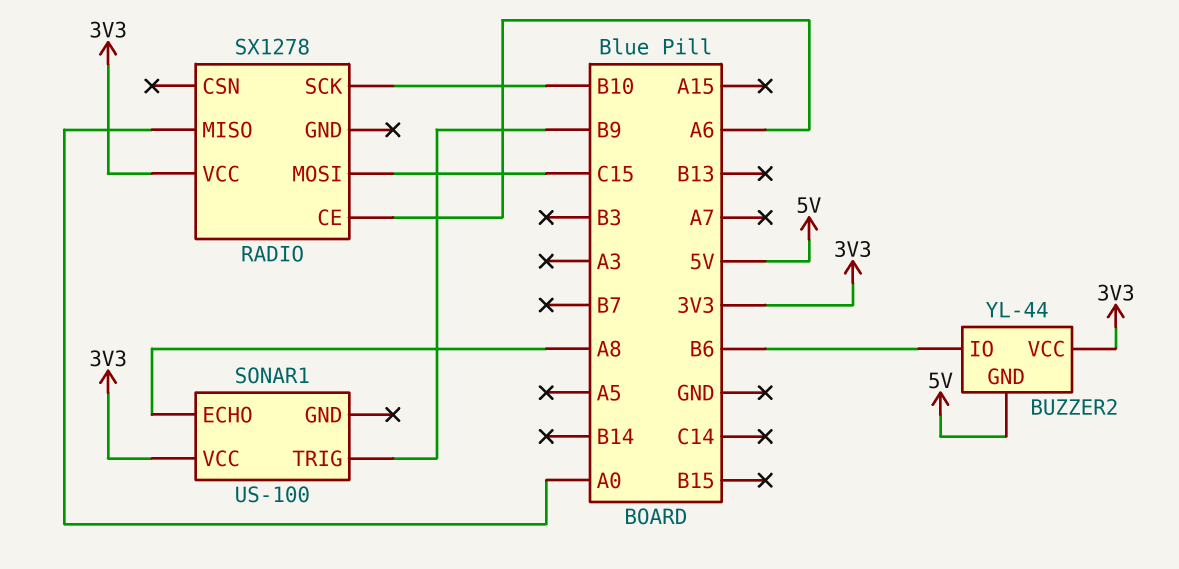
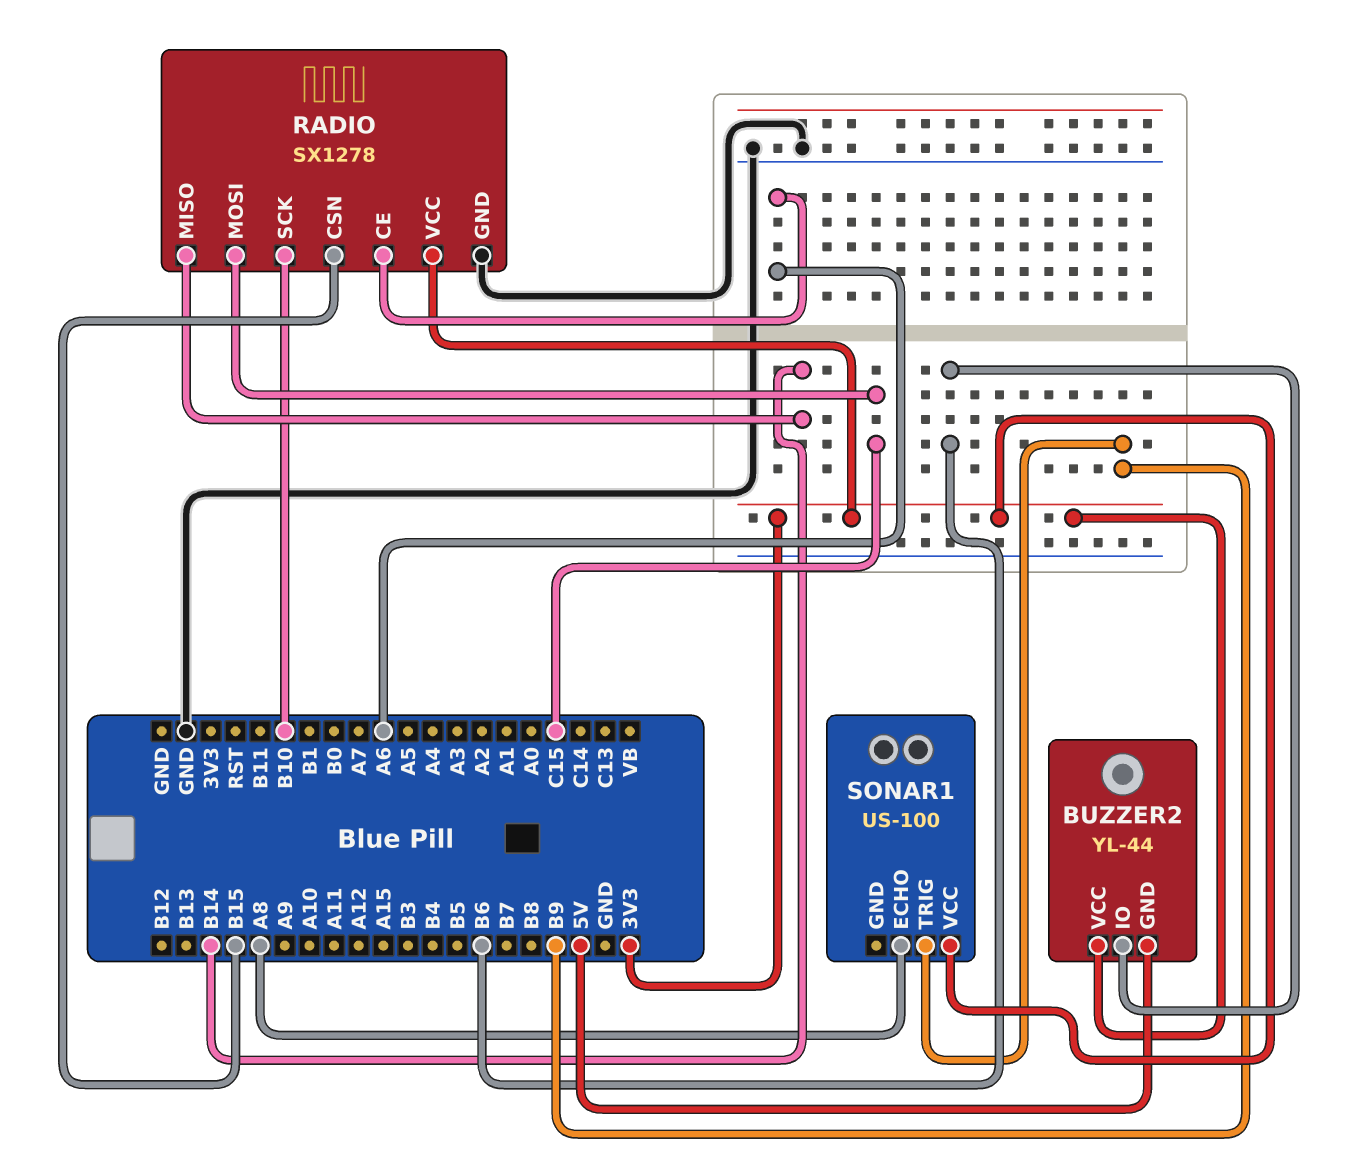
RADIO pin CSN: none -> B15
RADIO pin GND: none -> GND
RADIO pin MISO: A0 -> B14

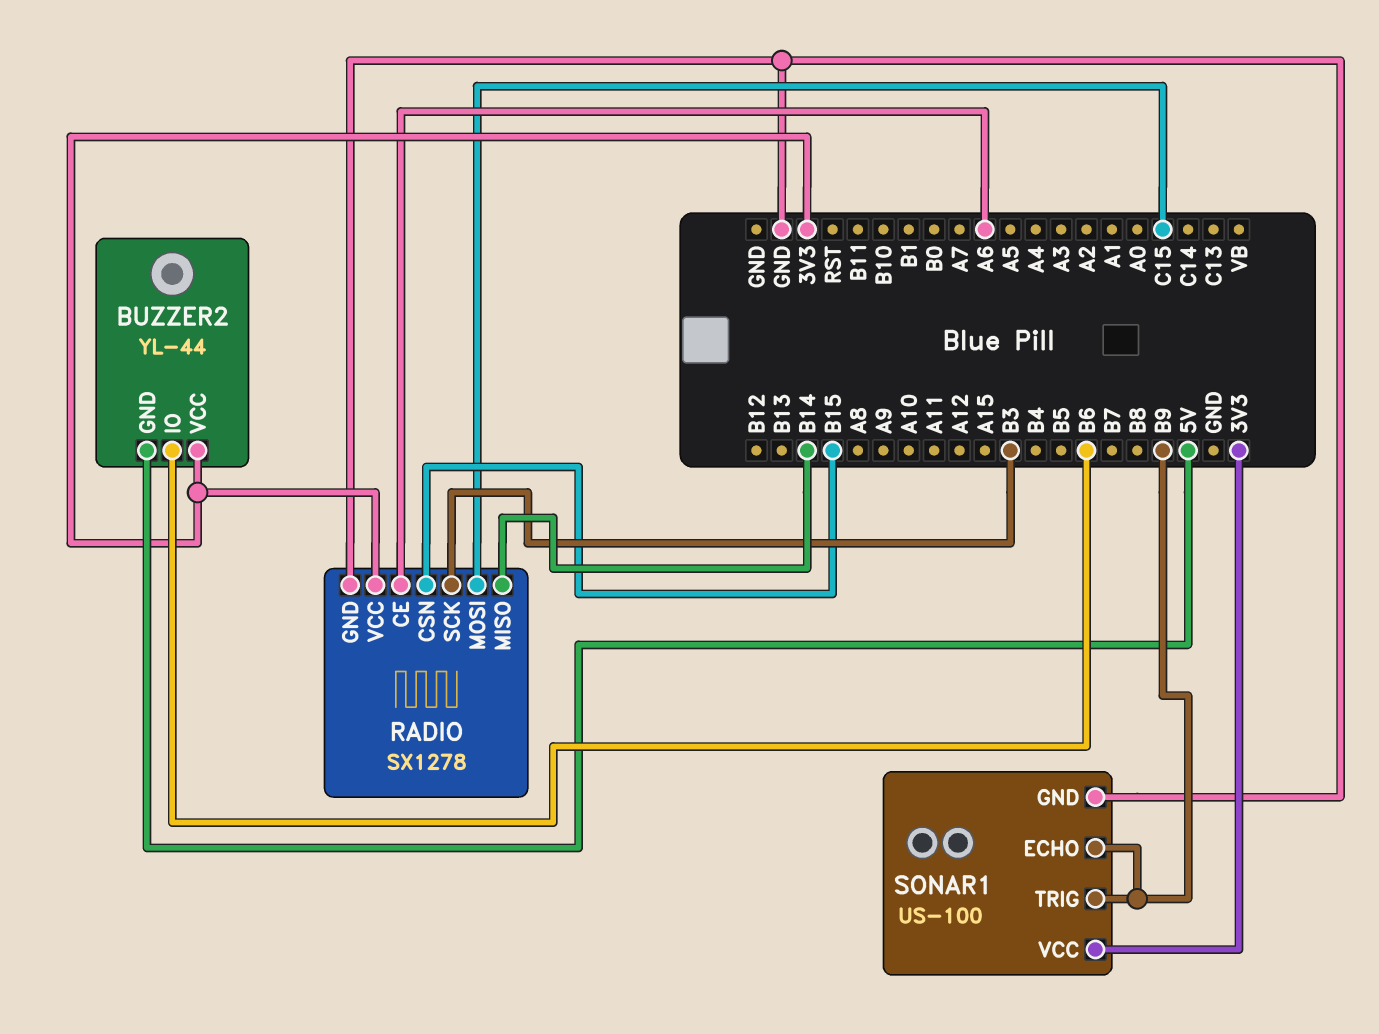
RADIO pin SCK: B10 -> B3
SONAR1 pin ECHO: A8 -> B9
SONAR1 pin GND: none -> GND

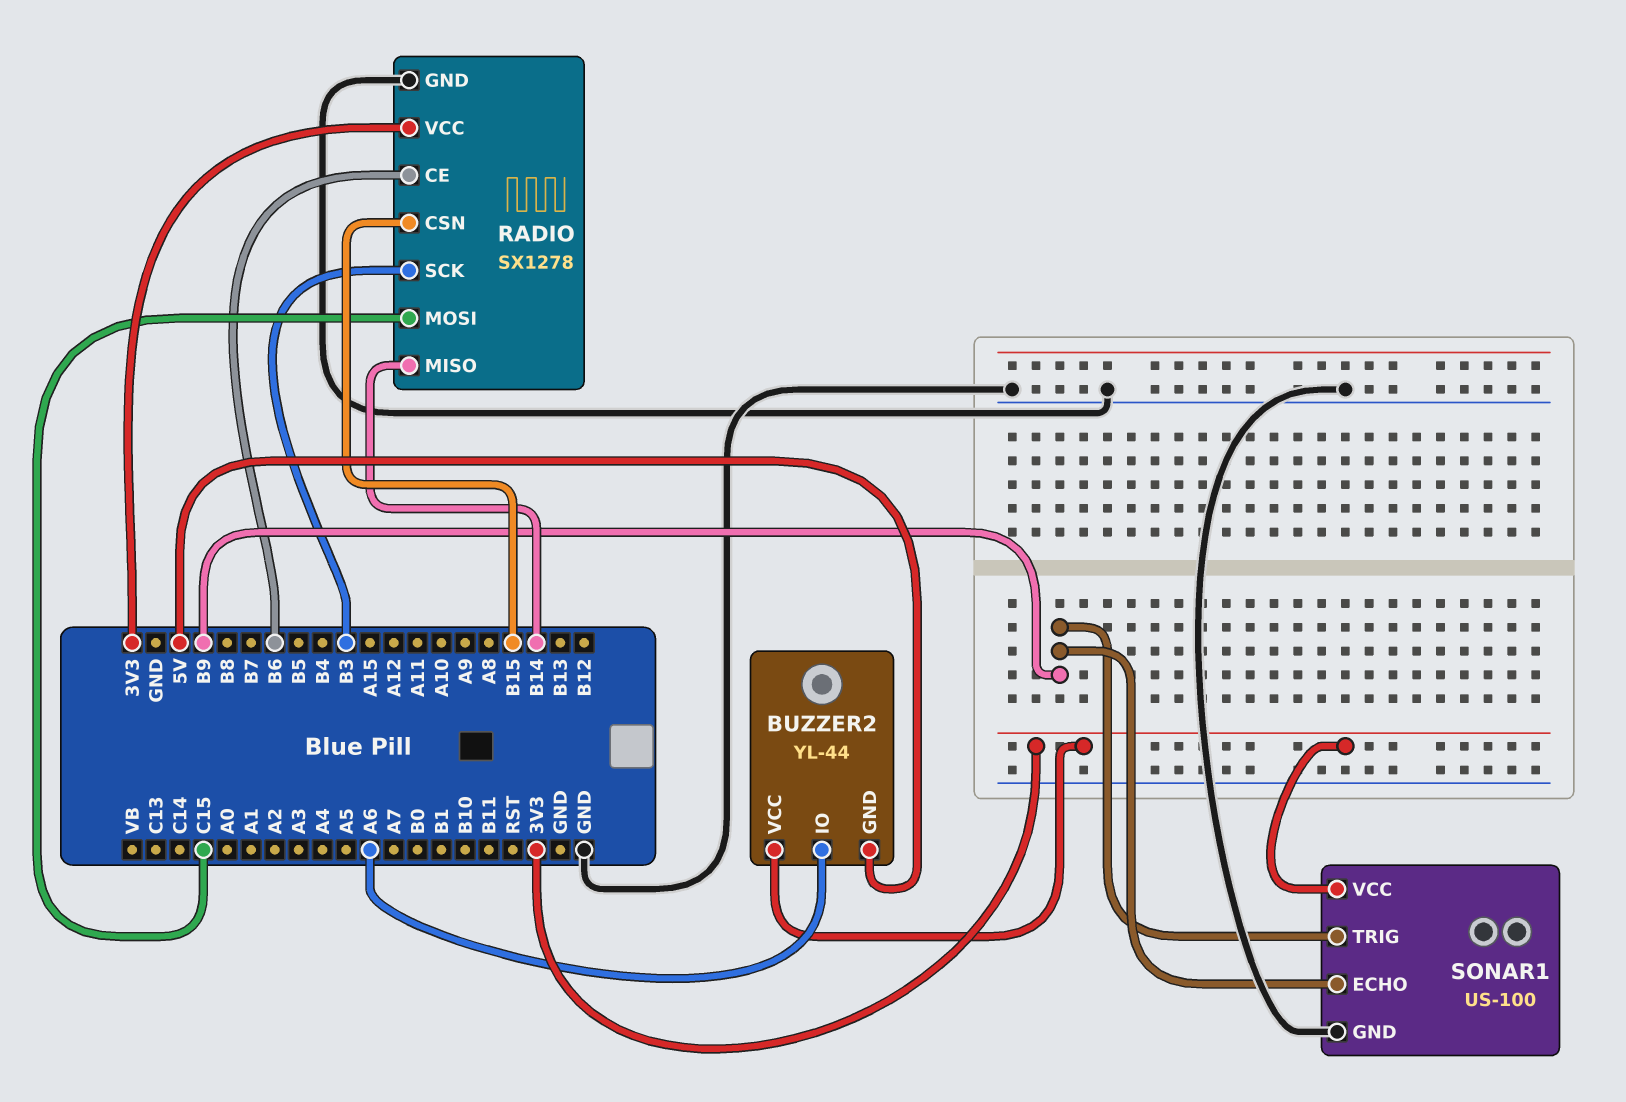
BUZZER2 pin IO: B6 -> A6
RADIO pin CE: A6 -> B6

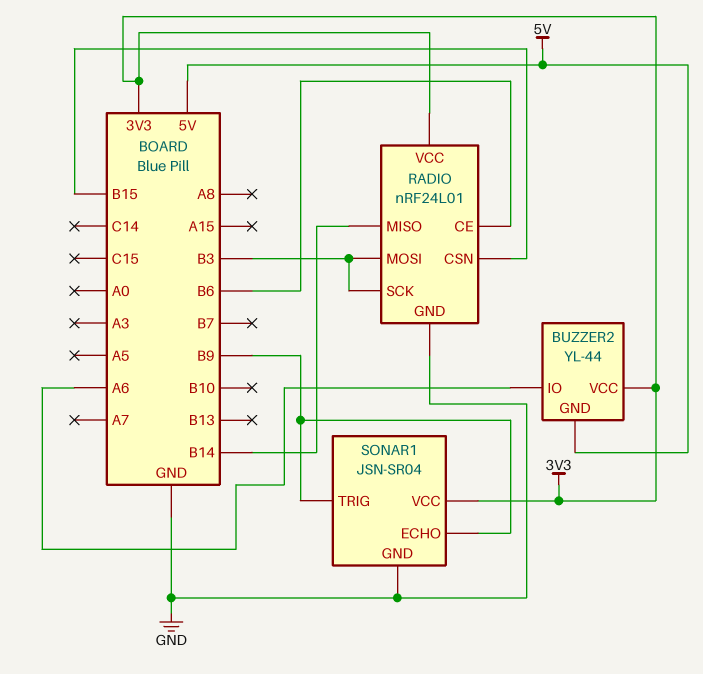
RADIO: SX1278 -> nRF24L01
RADIO pin MOSI: C15 -> B3
SONAR1: US-100 -> JSN-SR04

